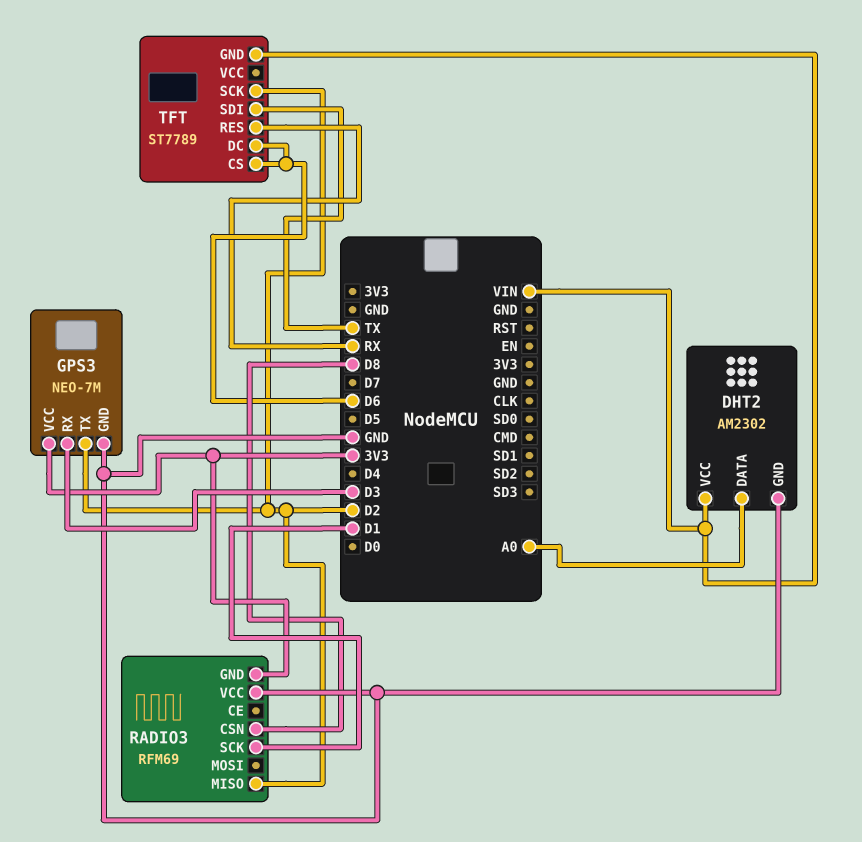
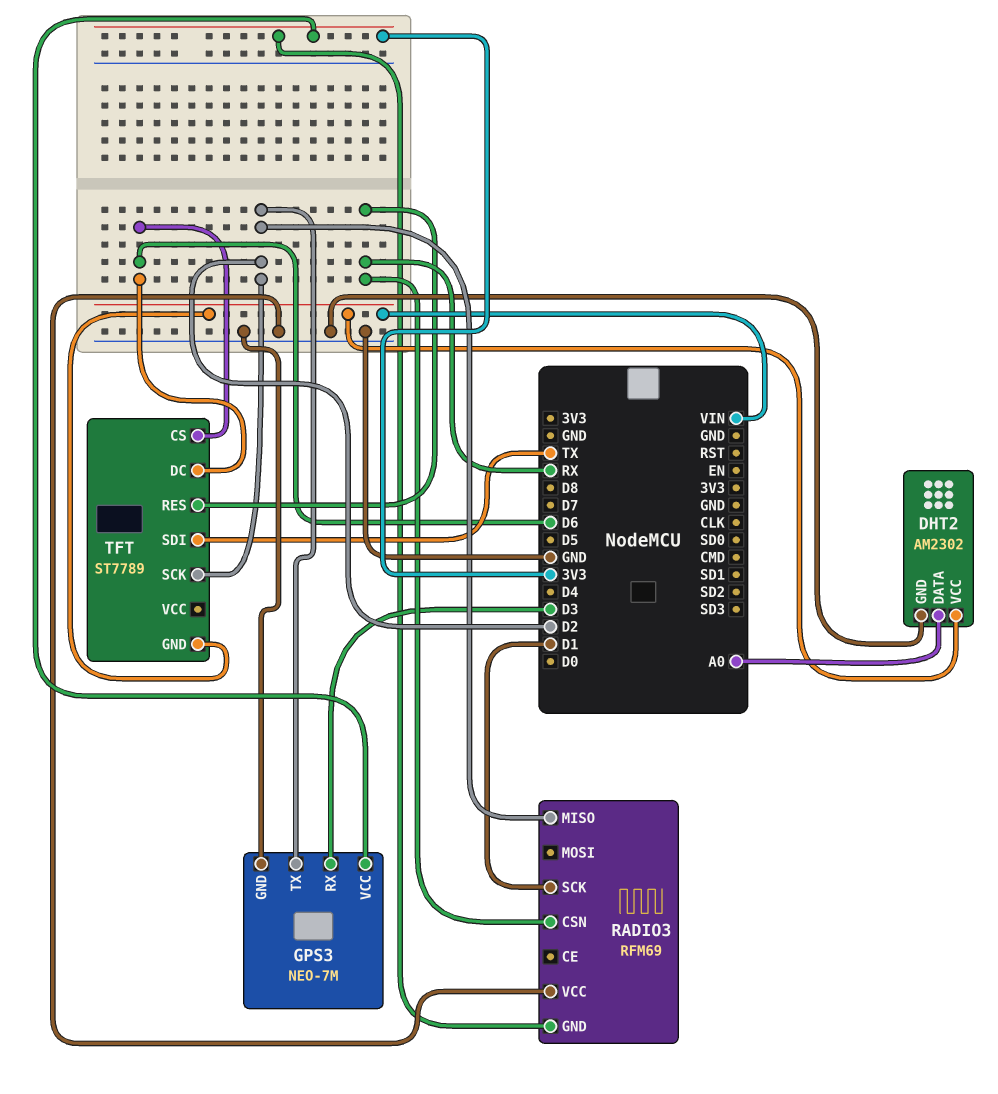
RADIO3 pin CSN: D8 -> RX

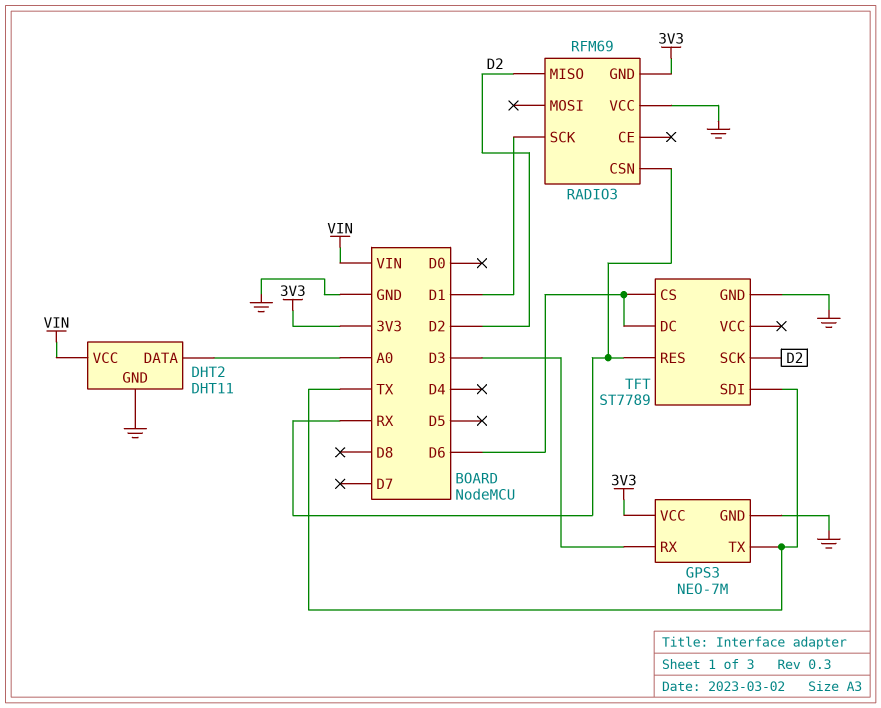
DHT2: AM2302 -> DHT11
GPS3 pin TX: D2 -> TX
TFT pin GND: VIN -> GND

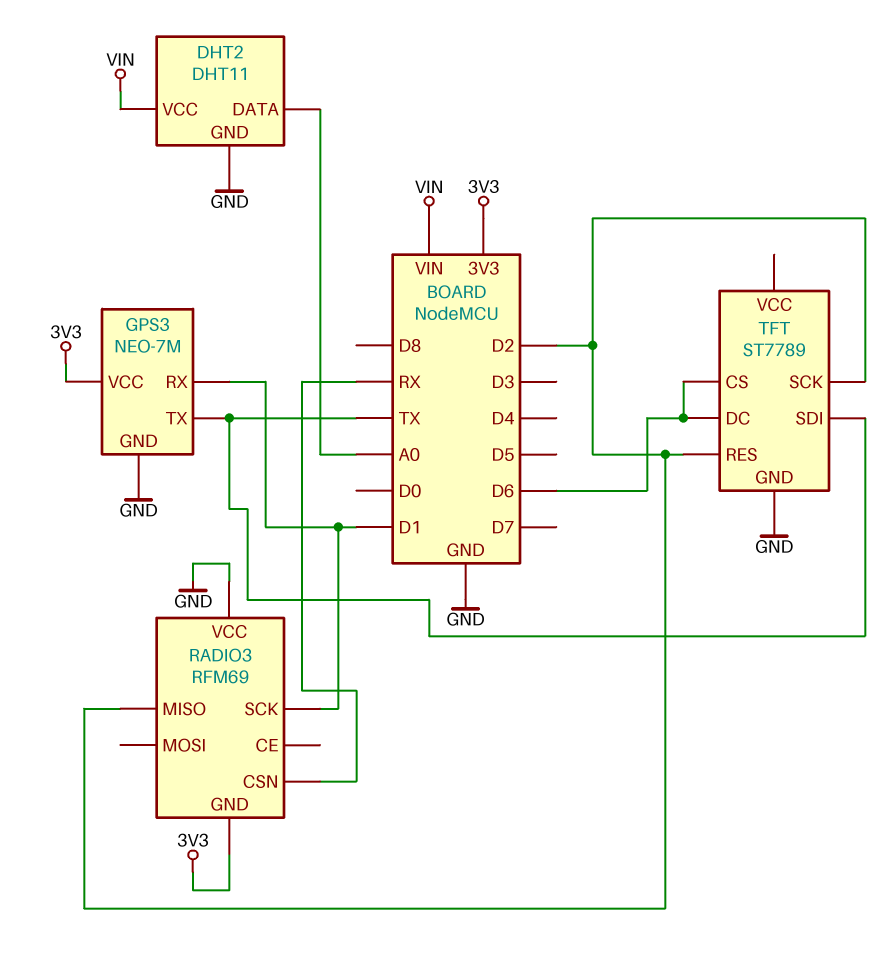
GPS3 pin RX: D3 -> D1
TFT pin RES: RX -> D2

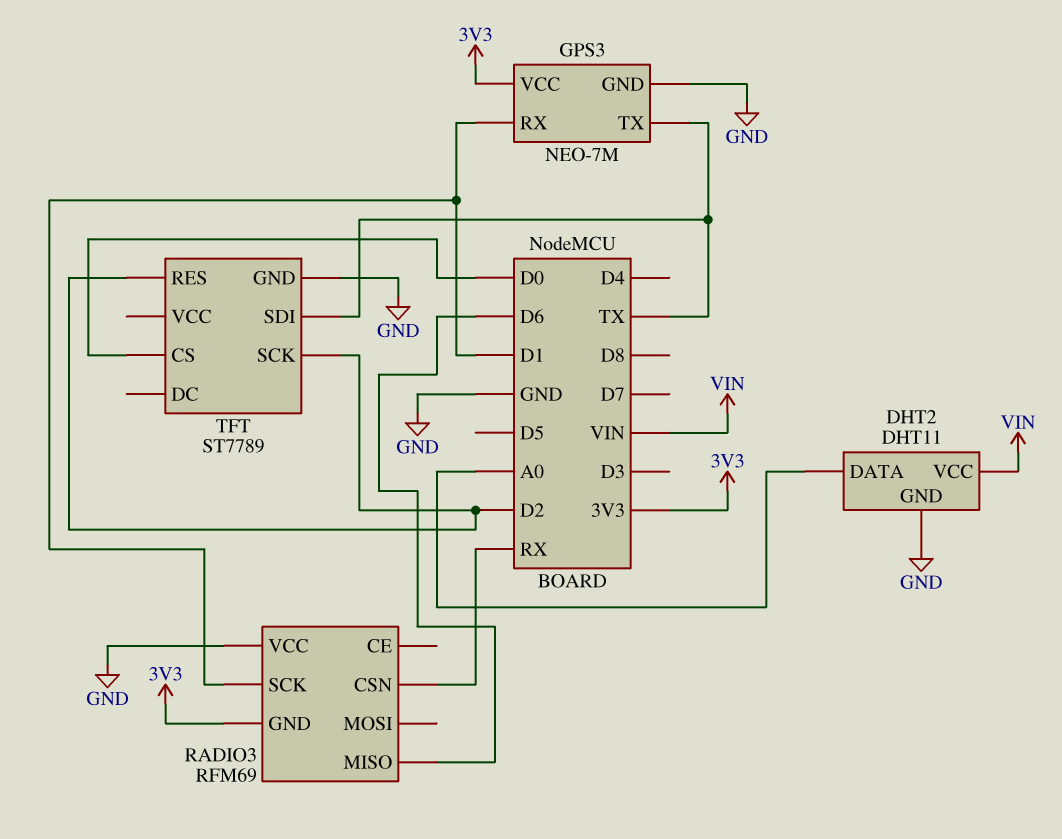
RADIO3 pin MISO: D2 -> D6
TFT pin CS: D6 -> D0
TFT pin DC: D6 -> none

